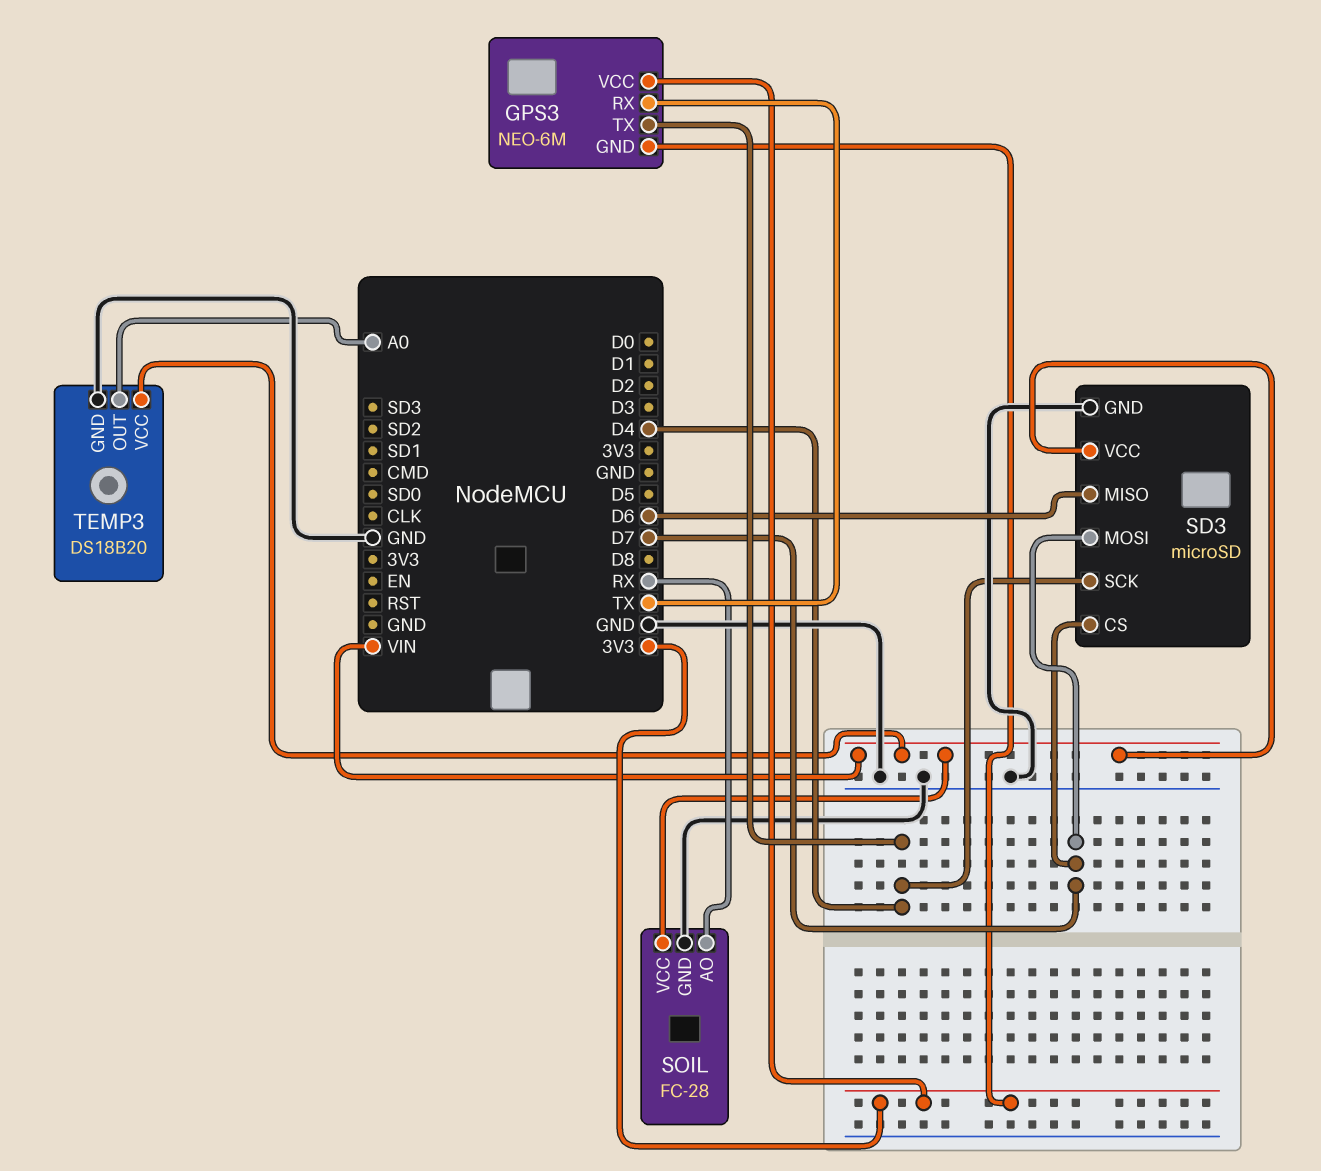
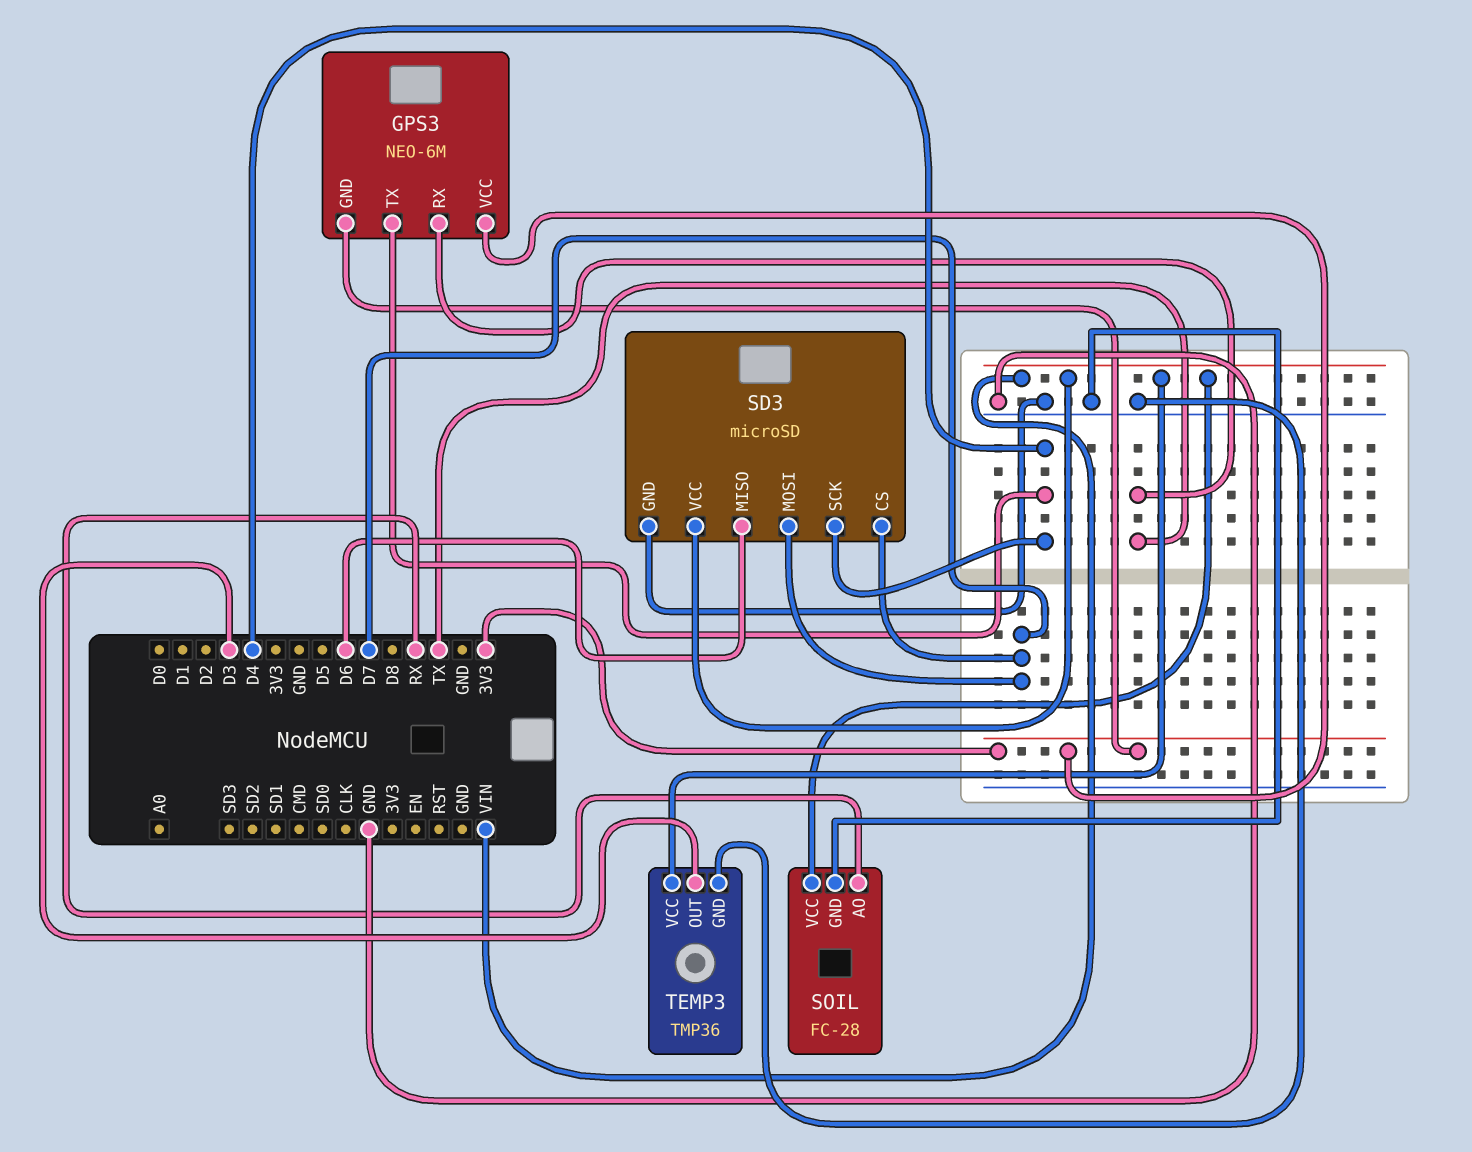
TEMP3: DS18B20 -> TMP36
TEMP3 pin OUT: A0 -> D3

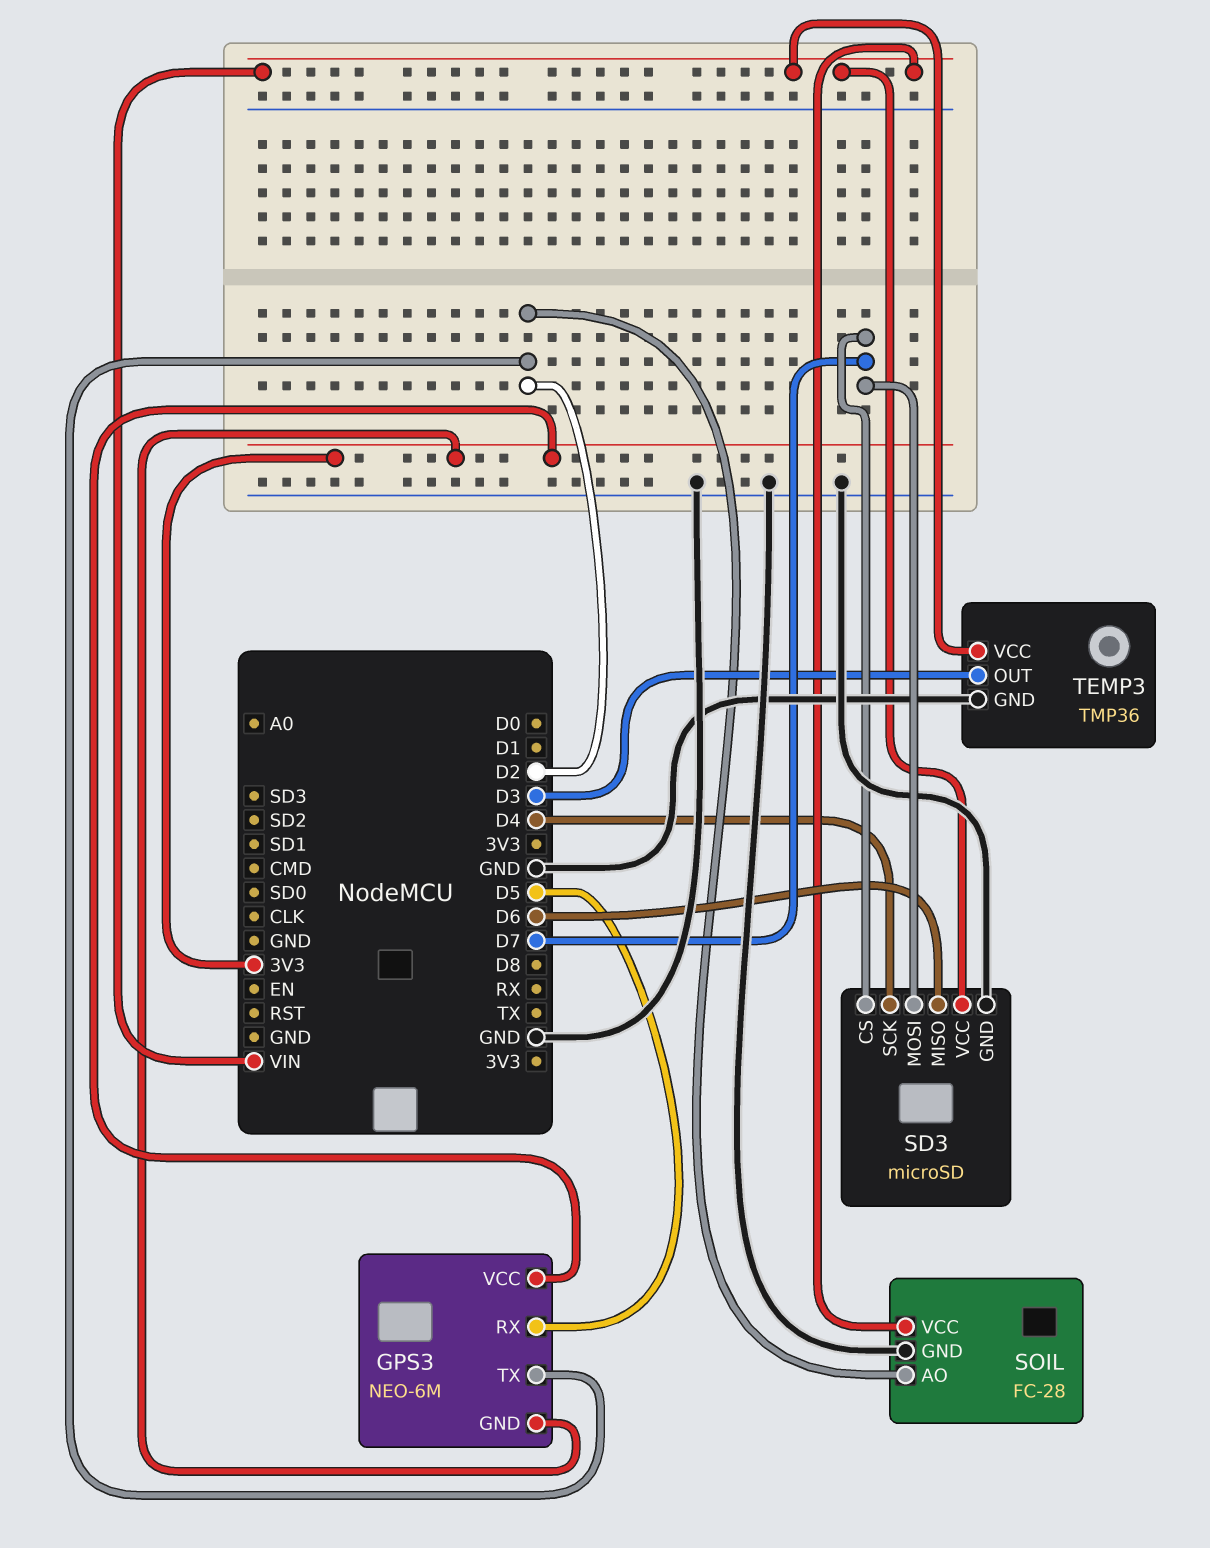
GPS3 pin RX: TX -> D5
GPS3 pin TX: D4 -> D2
SOIL pin AO: RX -> D2

